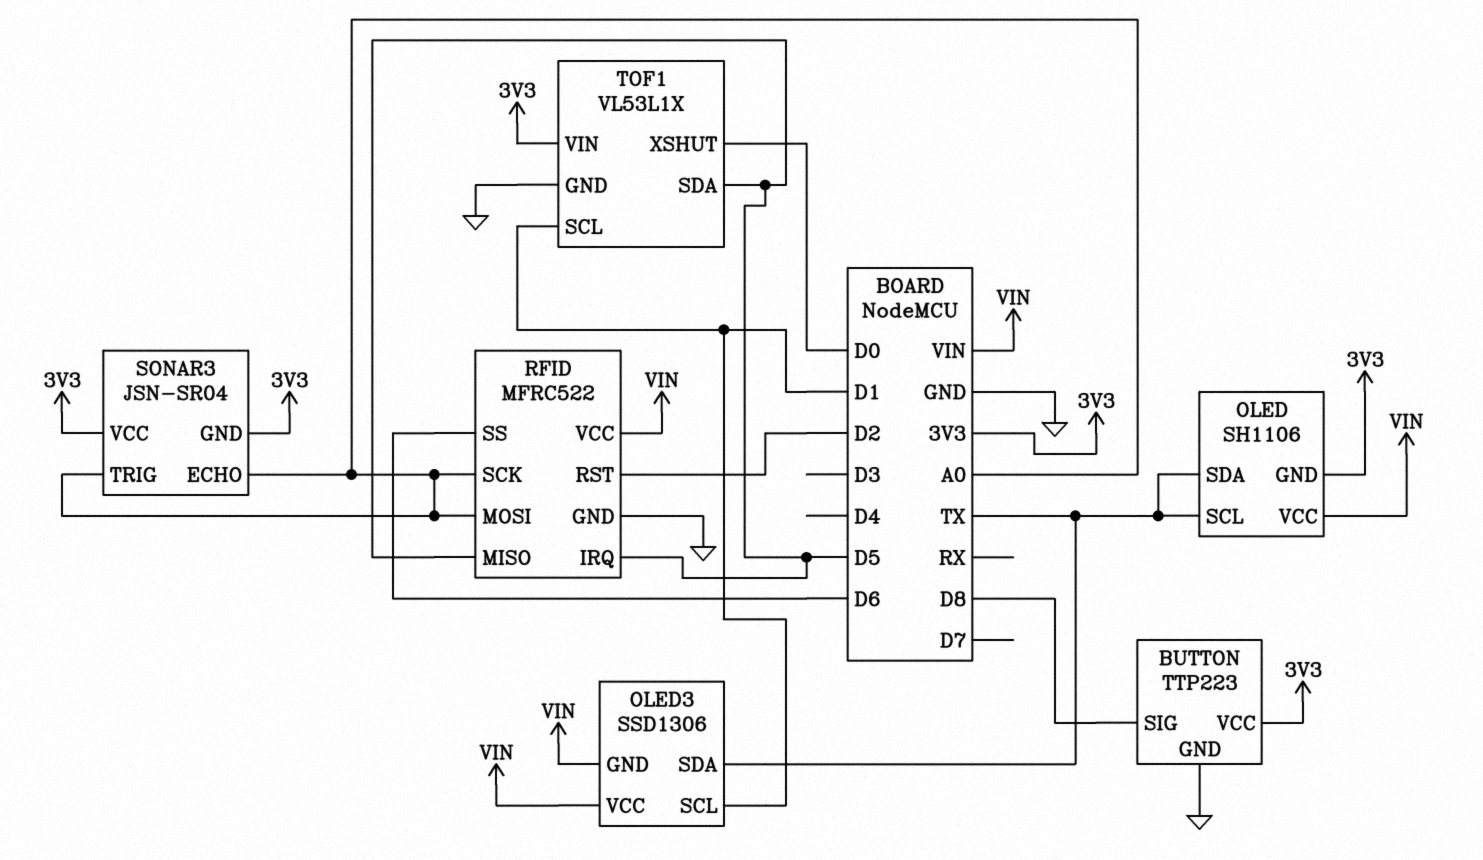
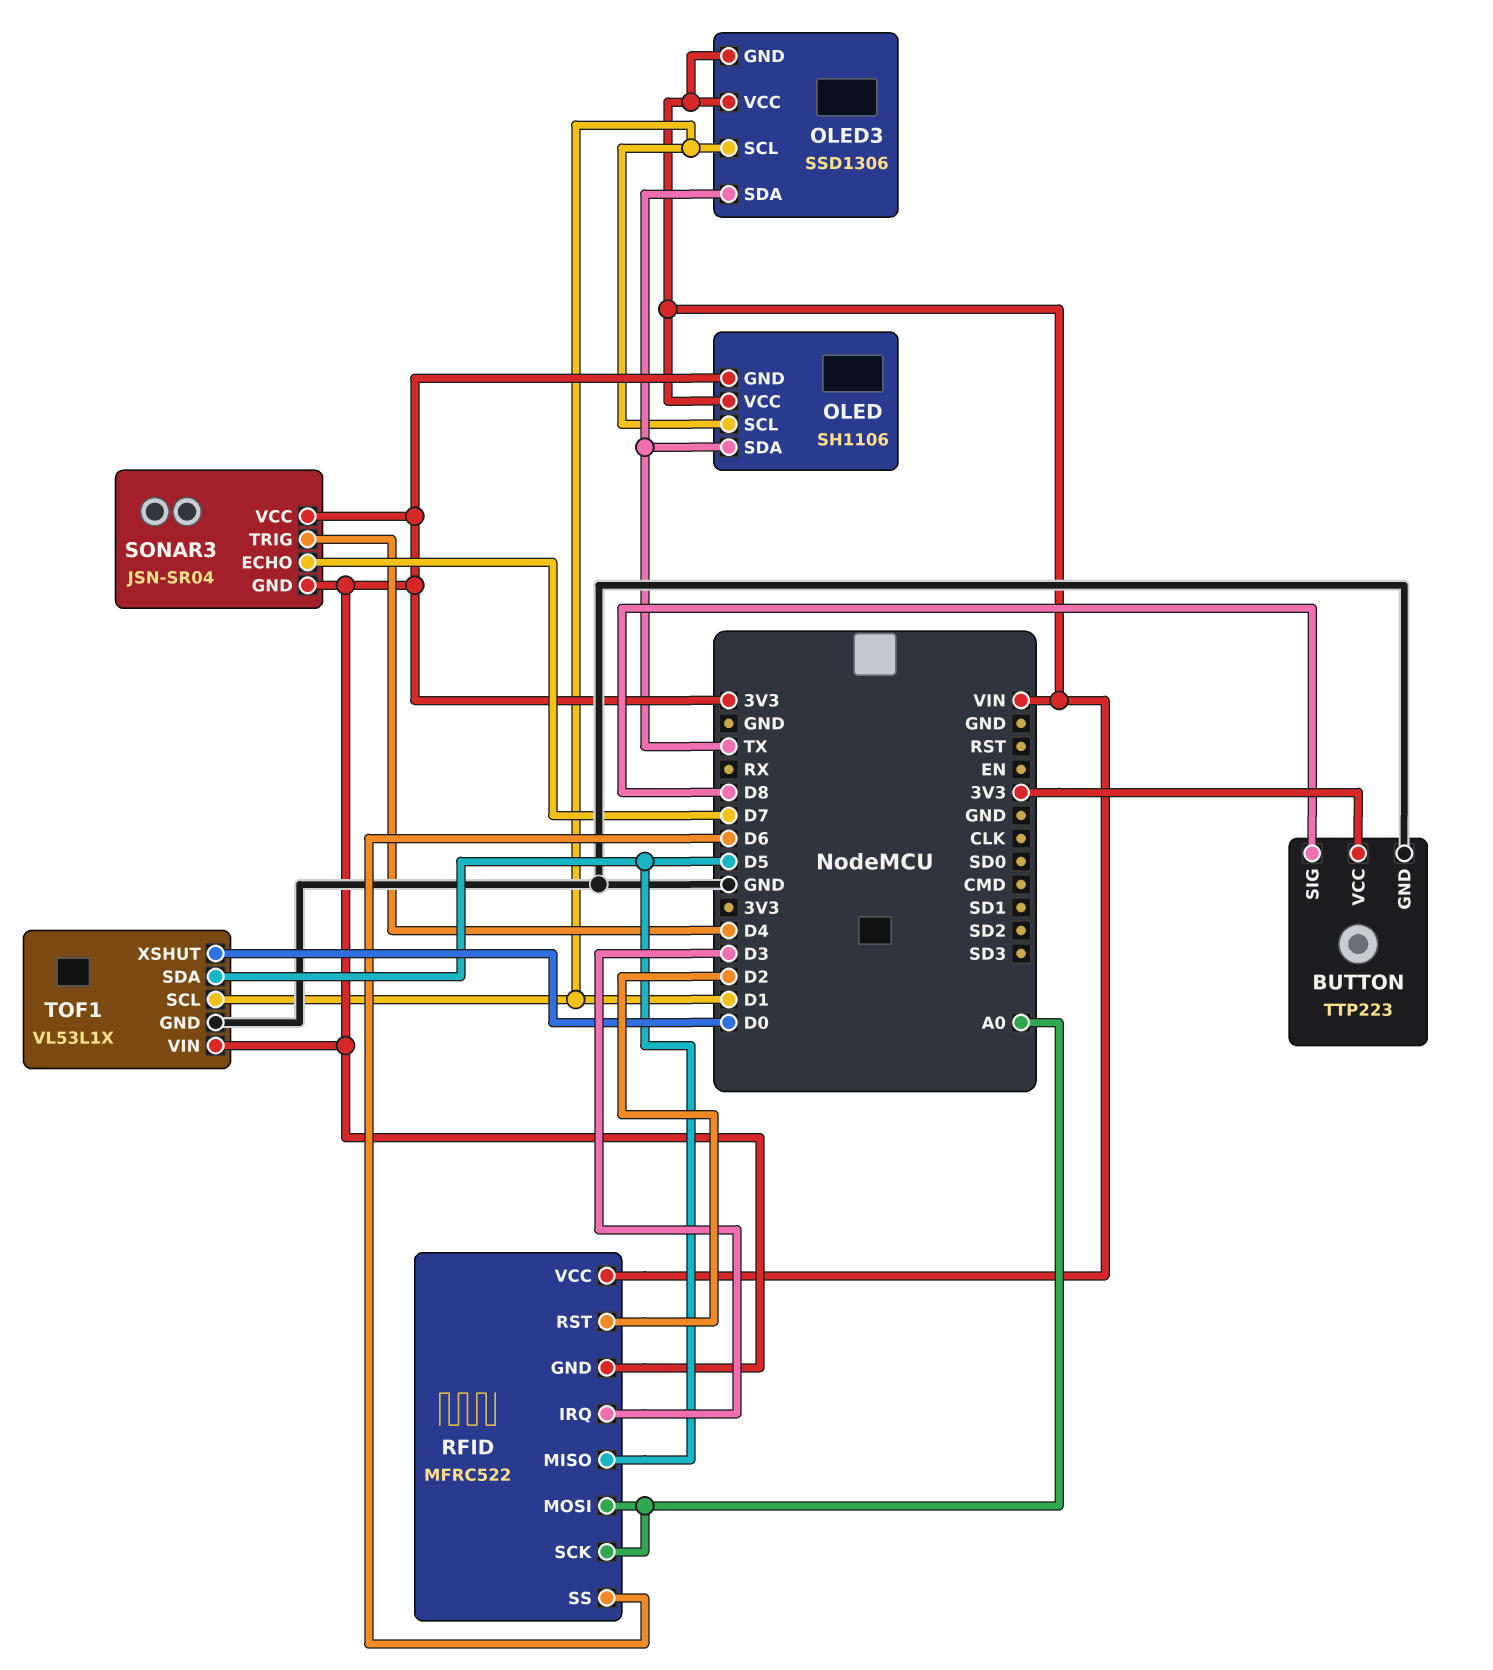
OLED pin SCL: TX -> D1
RFID pin GND: GND -> 3V3
RFID pin IRQ: D5 -> D3
SONAR3 pin ECHO: A0 -> D7
SONAR3 pin TRIG: A0 -> D4

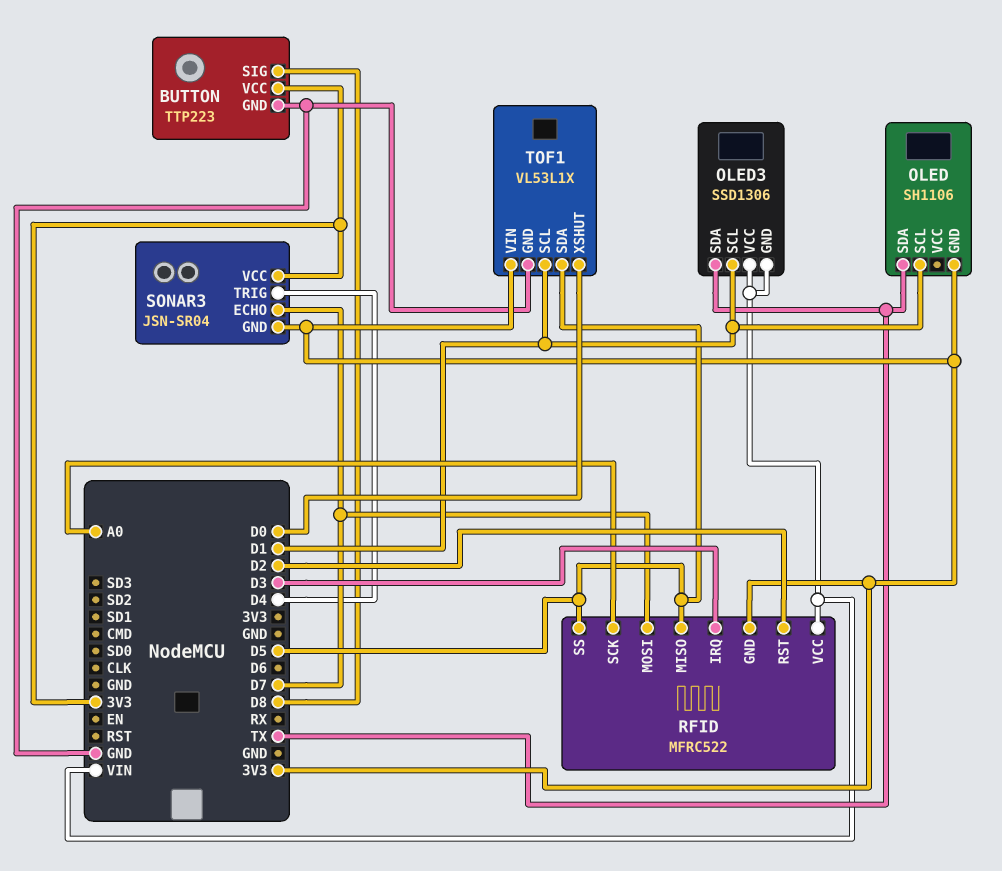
OLED pin VCC: VIN -> none
RFID pin MOSI: A0 -> D7
RFID pin SS: D6 -> D5

